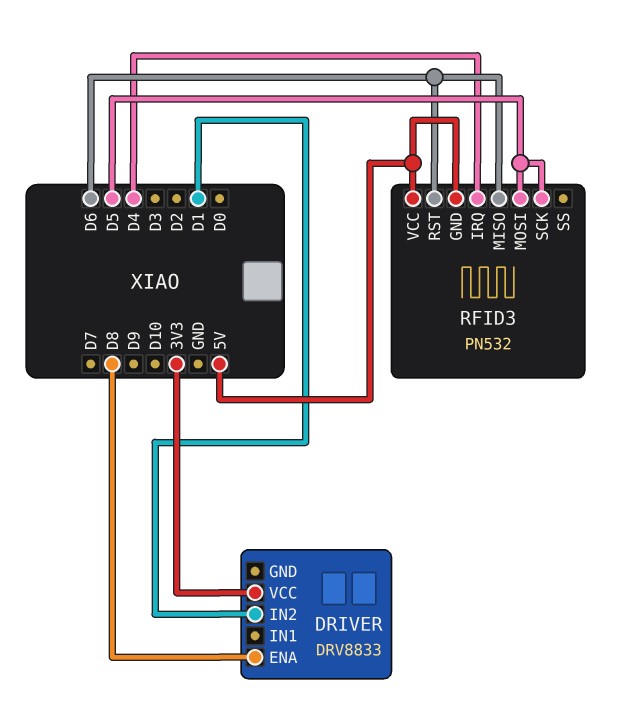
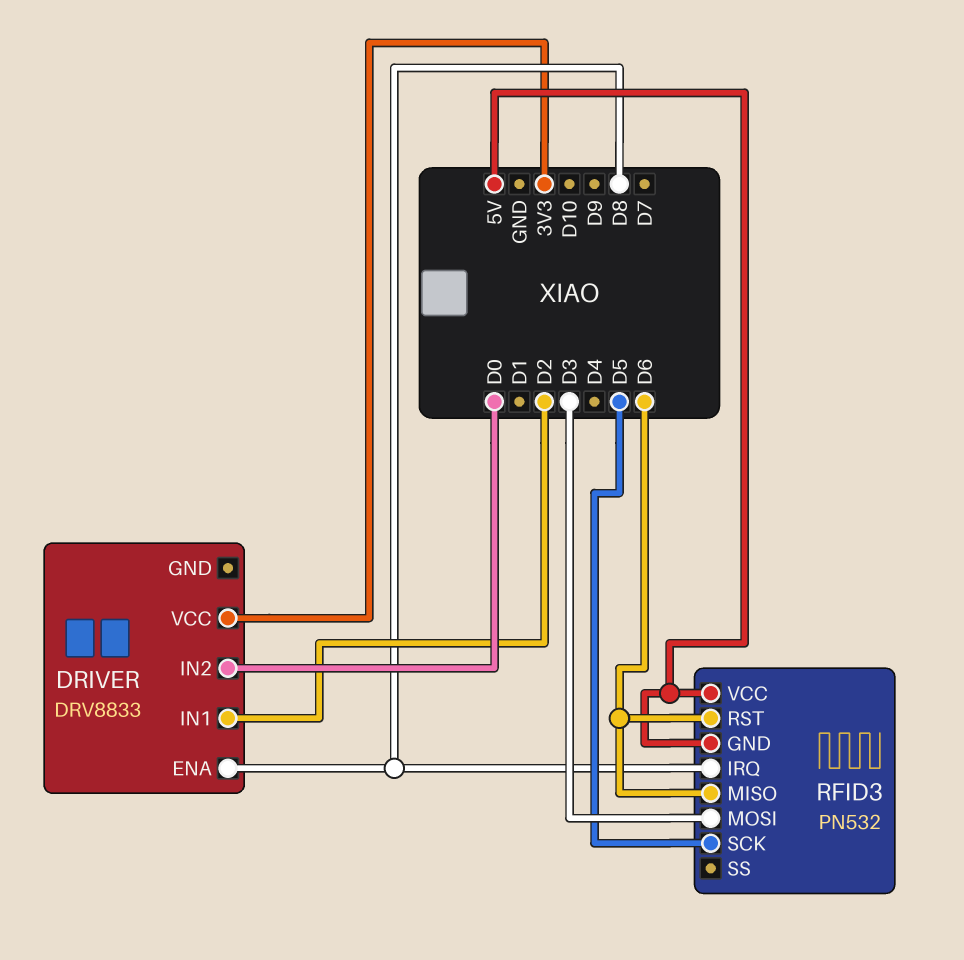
DRIVER pin IN1: none -> D2
DRIVER pin IN2: D1 -> D0
RFID3 pin IRQ: D4 -> D8
RFID3 pin MOSI: D5 -> D3

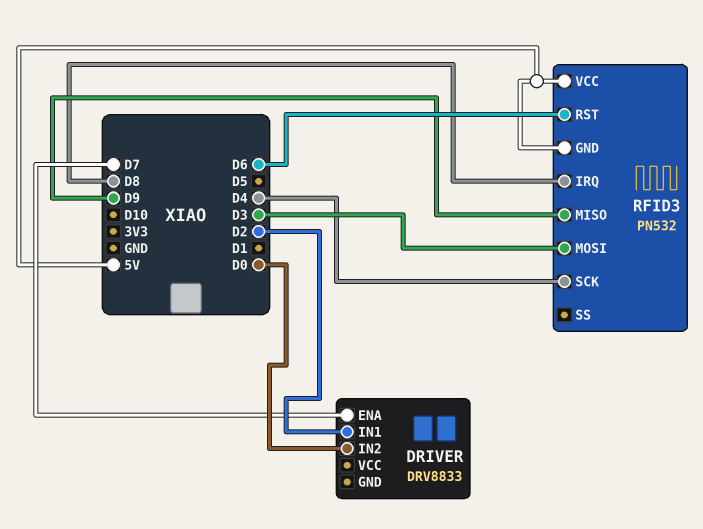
DRIVER pin ENA: D8 -> D7
DRIVER pin VCC: 3V3 -> none
RFID3 pin MISO: D6 -> D9
RFID3 pin SCK: D5 -> D4

